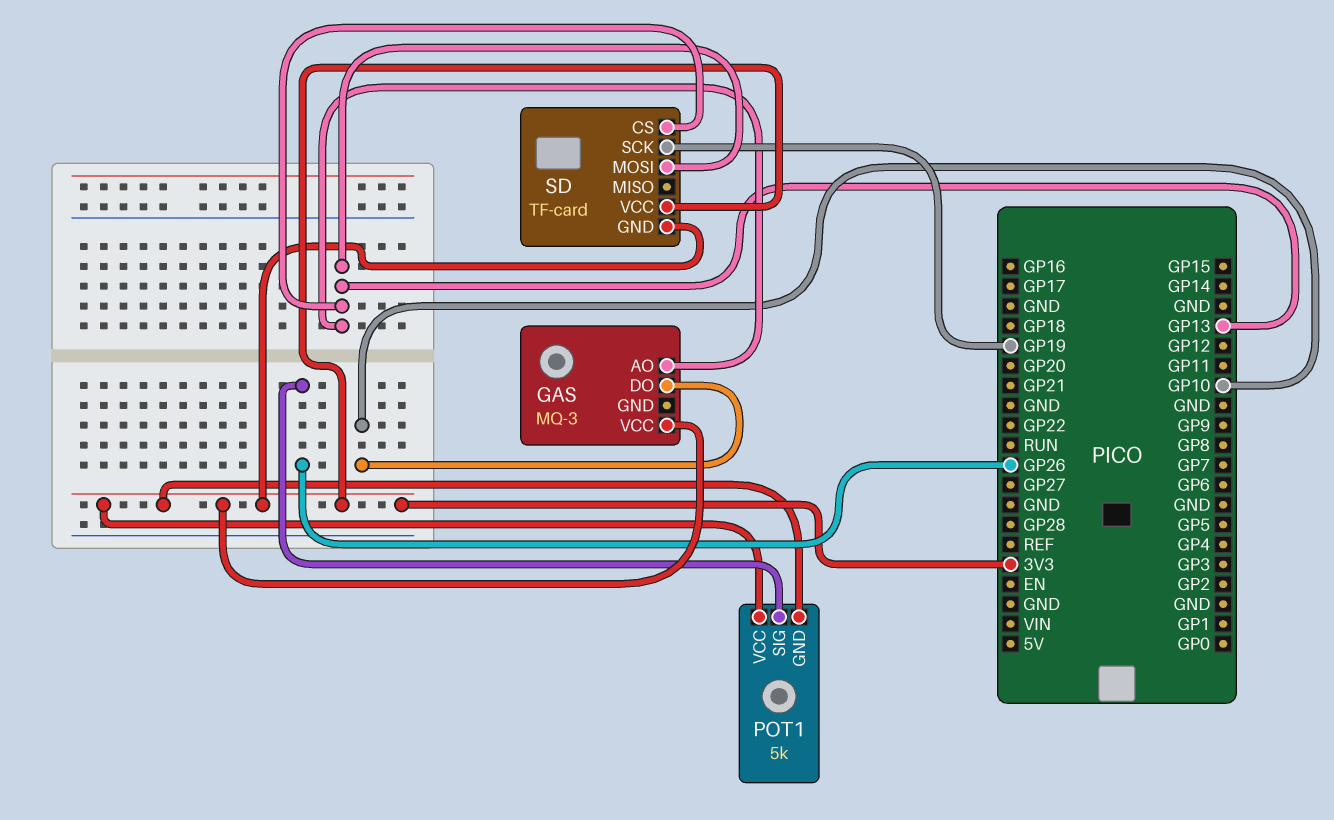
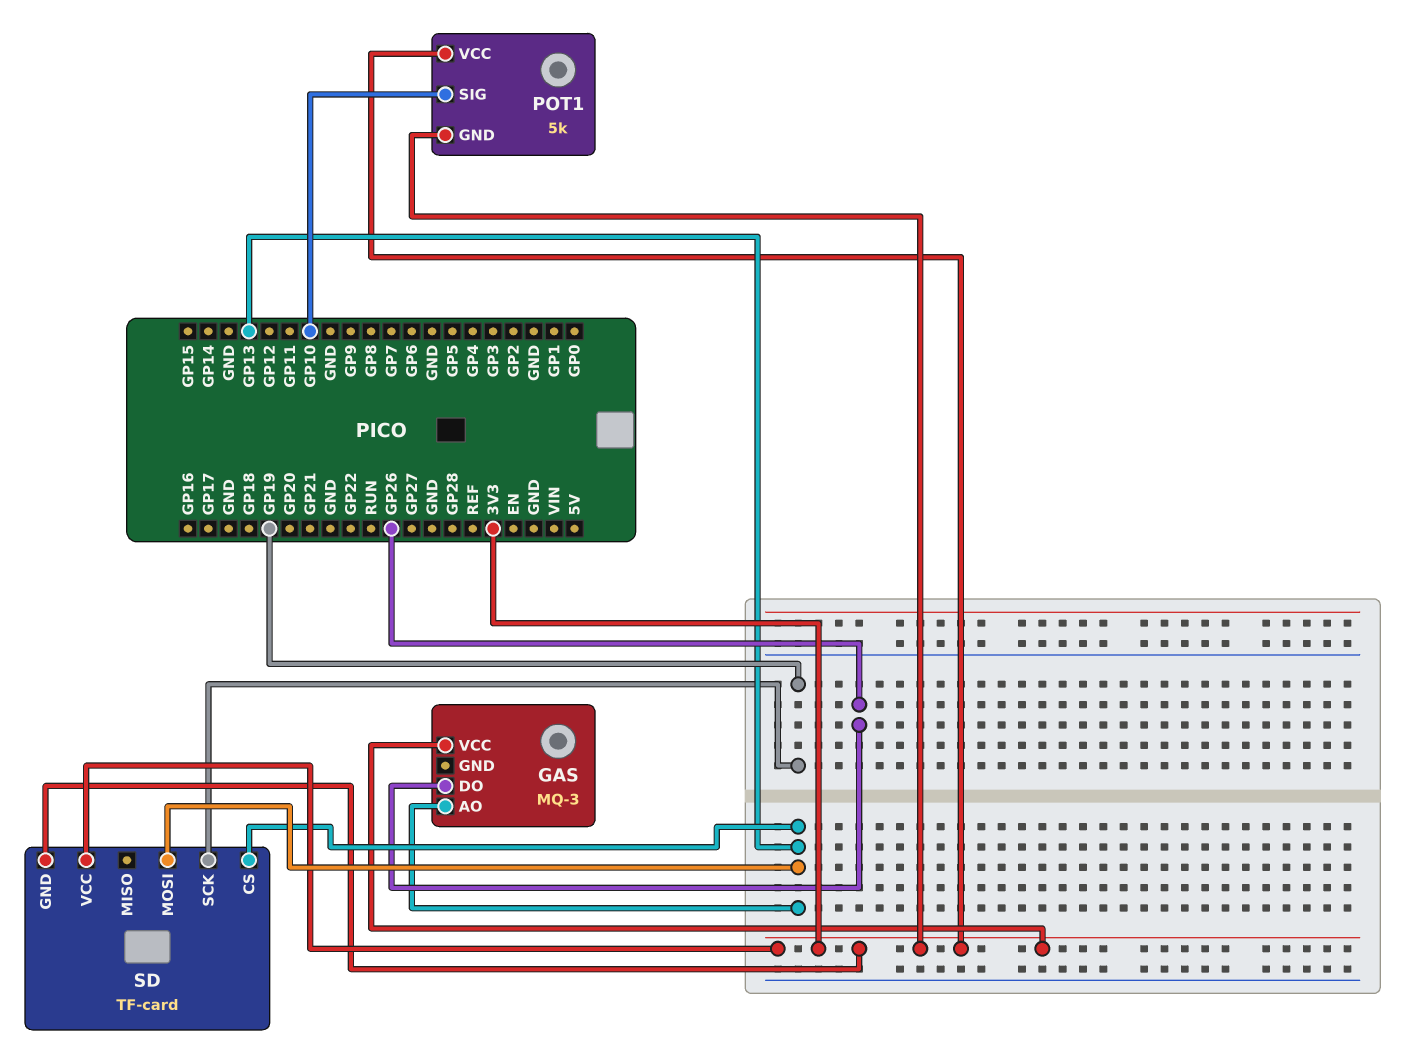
GAS pin DO: GP10 -> GP26
POT1 pin SIG: GP26 -> GP10

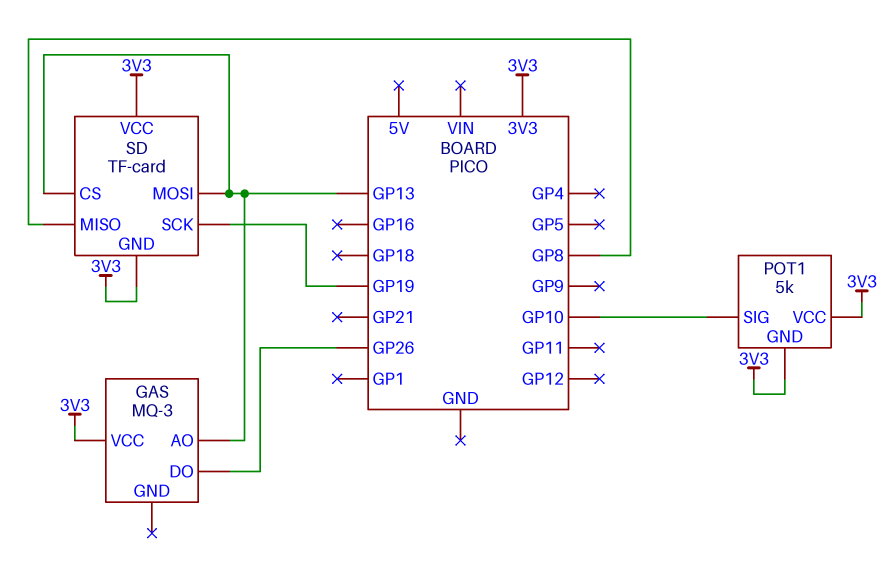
SD pin MISO: none -> GP8

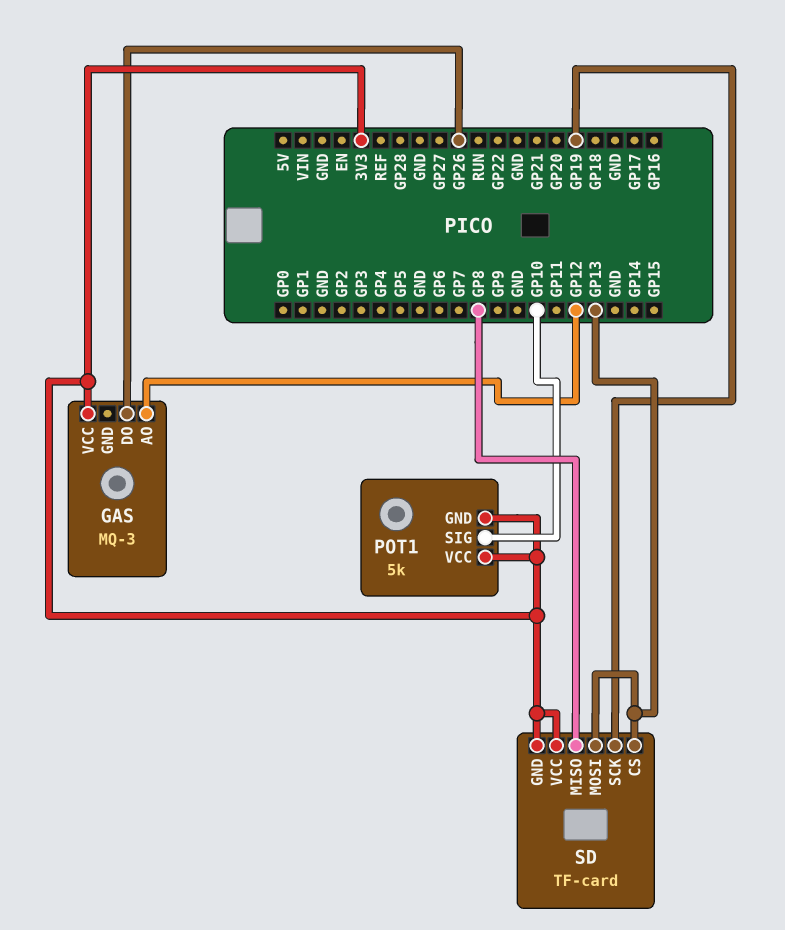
GAS pin AO: GP13 -> GP12

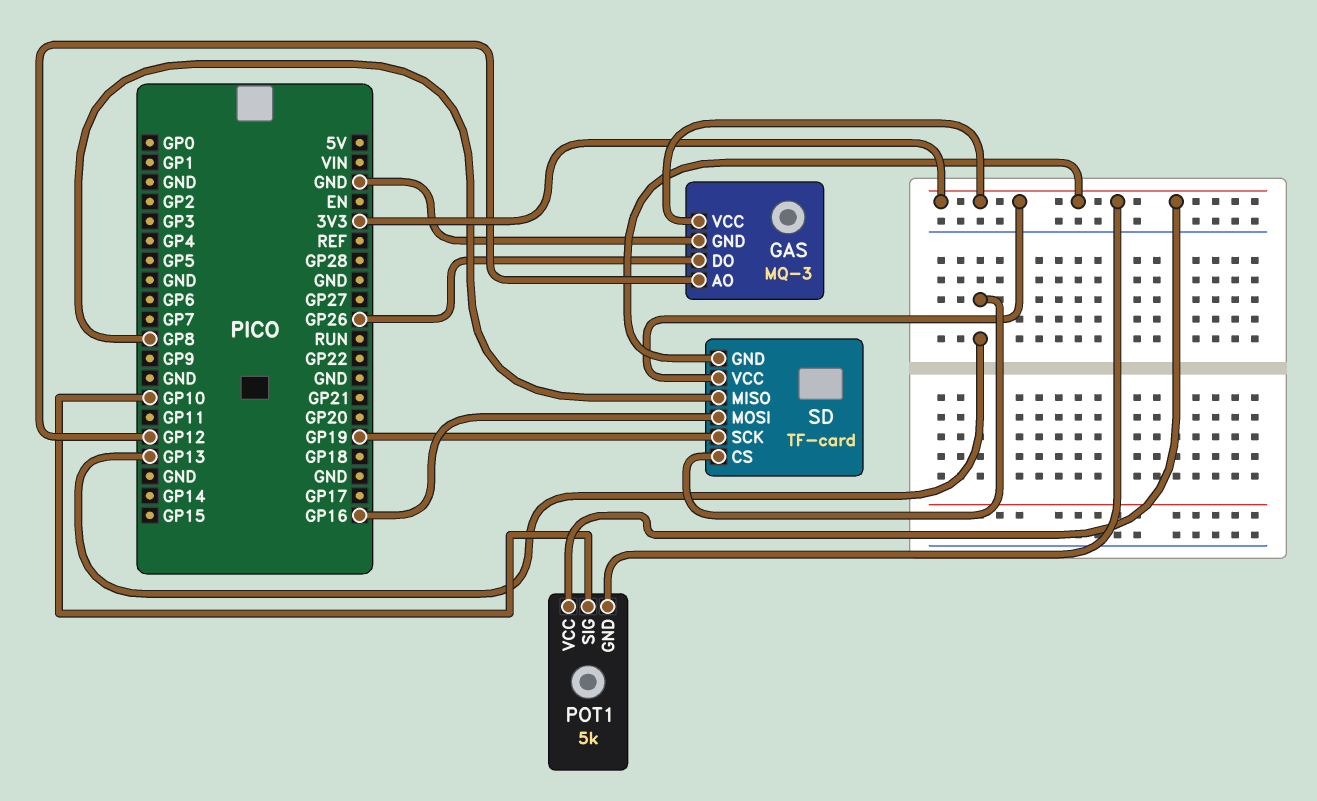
GAS pin GND: none -> GND
SD pin MOSI: GP13 -> GP16

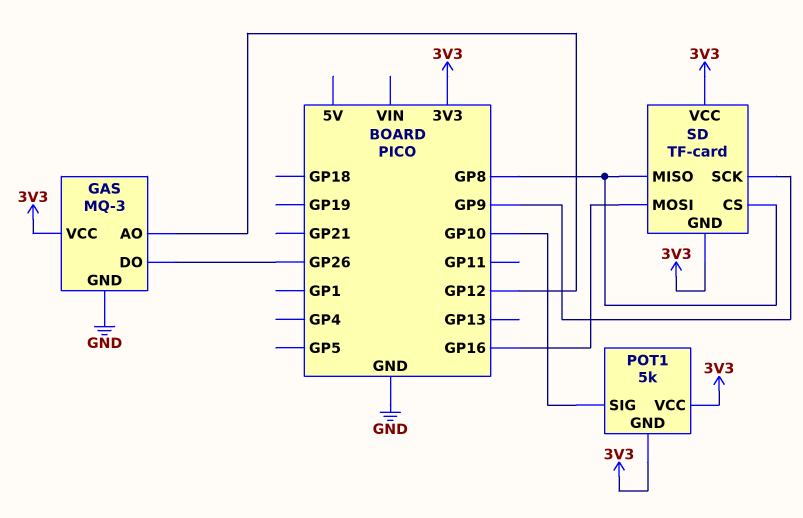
SD pin CS: GP13 -> GP8
SD pin SCK: GP19 -> GP9

